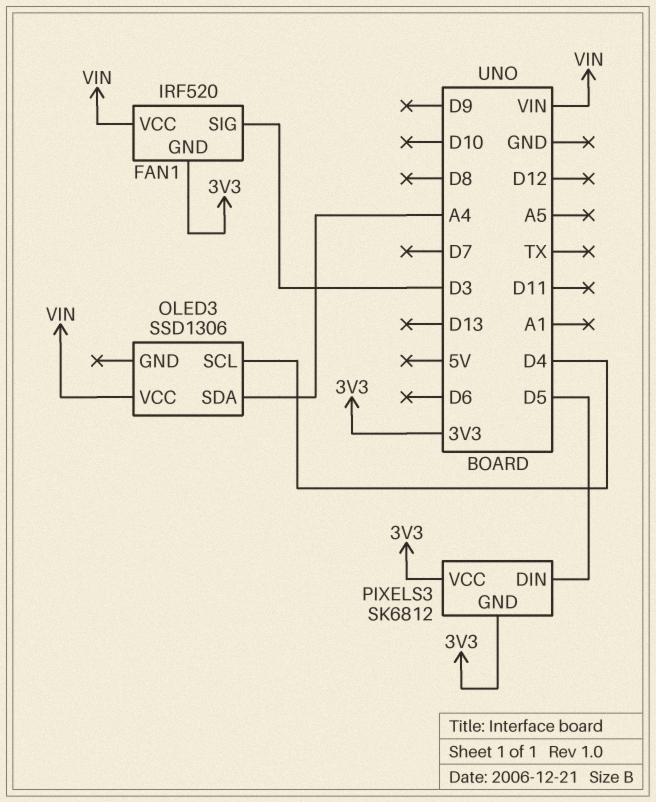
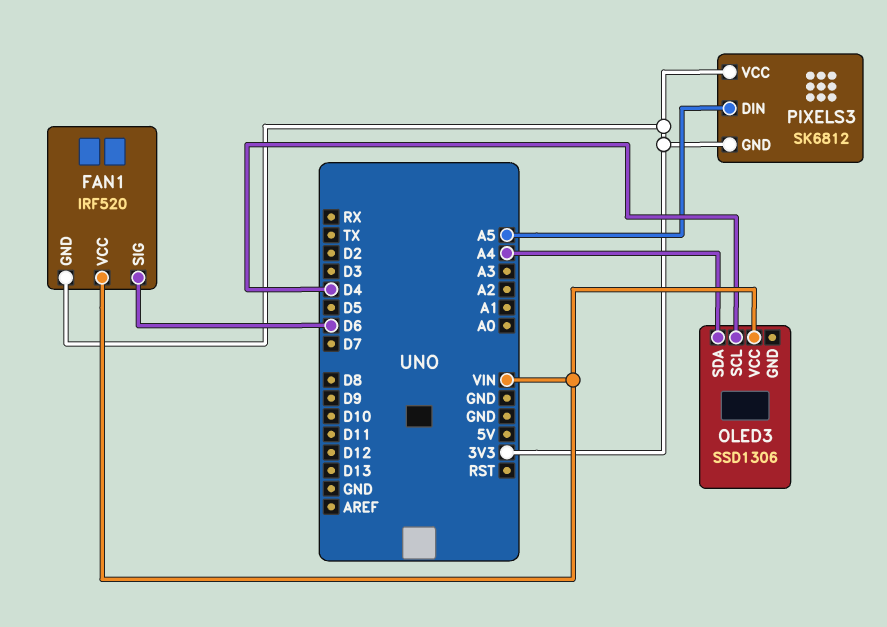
FAN1 pin SIG: D3 -> D6
PIXELS3 pin DIN: D5 -> A5

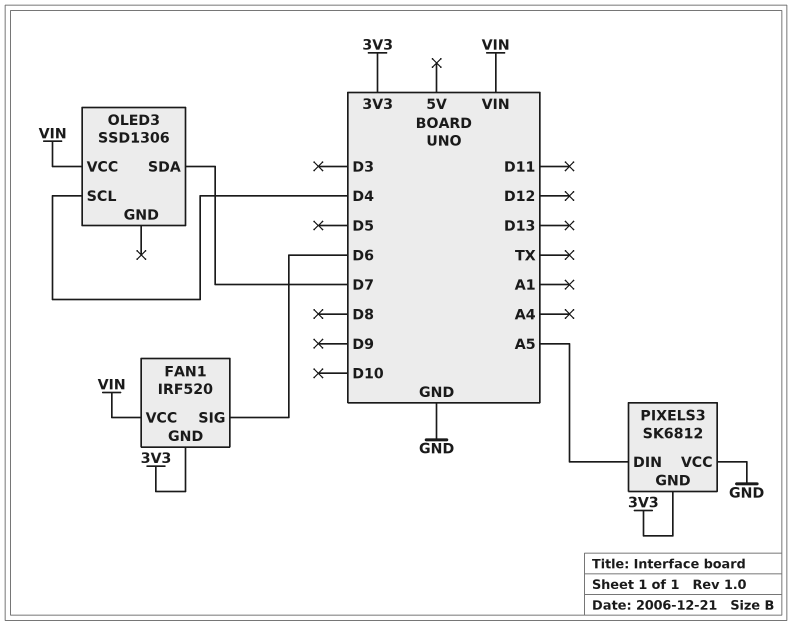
OLED3 pin SDA: A4 -> D7
PIXELS3 pin VCC: 3V3 -> GND

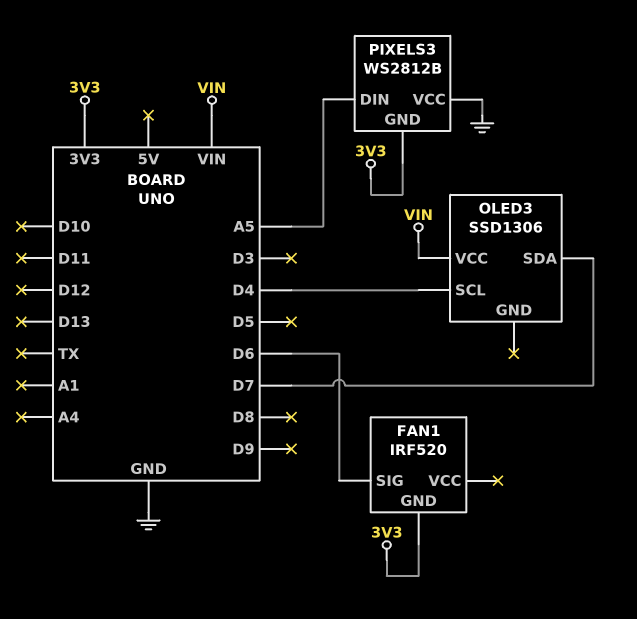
FAN1 pin VCC: VIN -> none
PIXELS3: SK6812 -> WS2812B

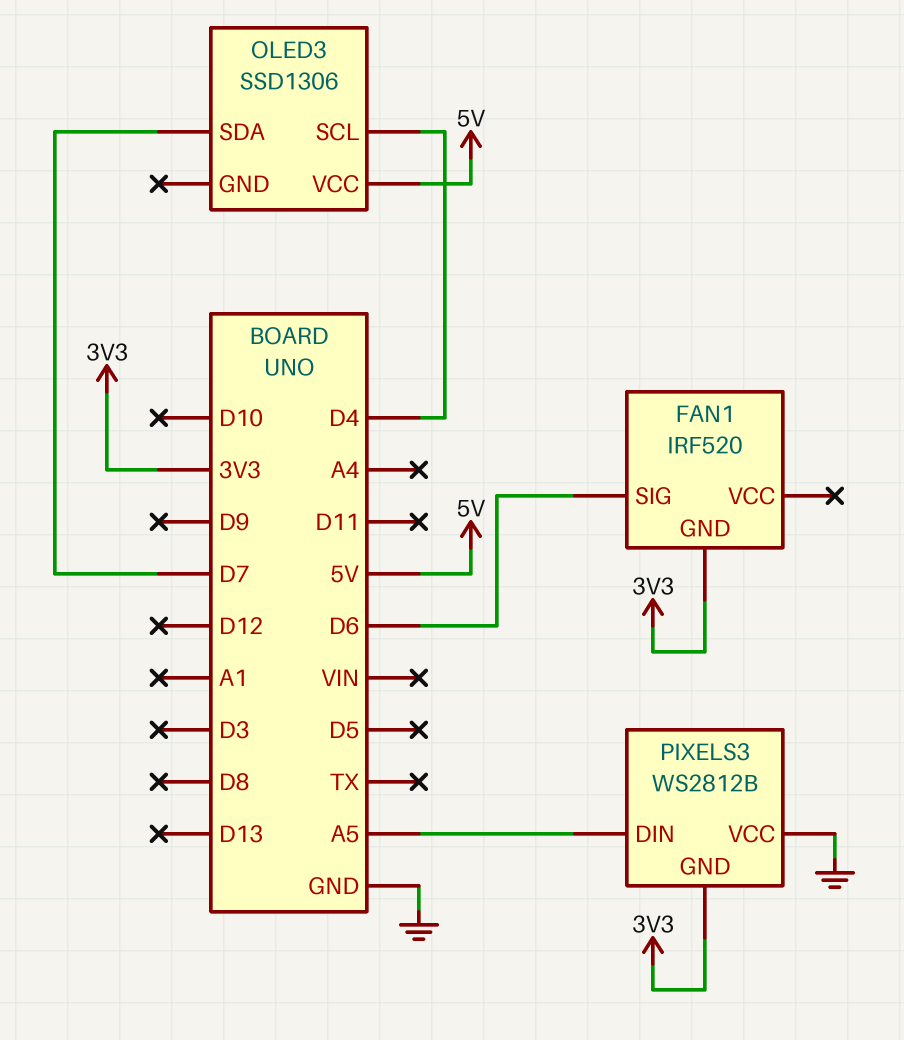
OLED3 pin VCC: VIN -> 5V

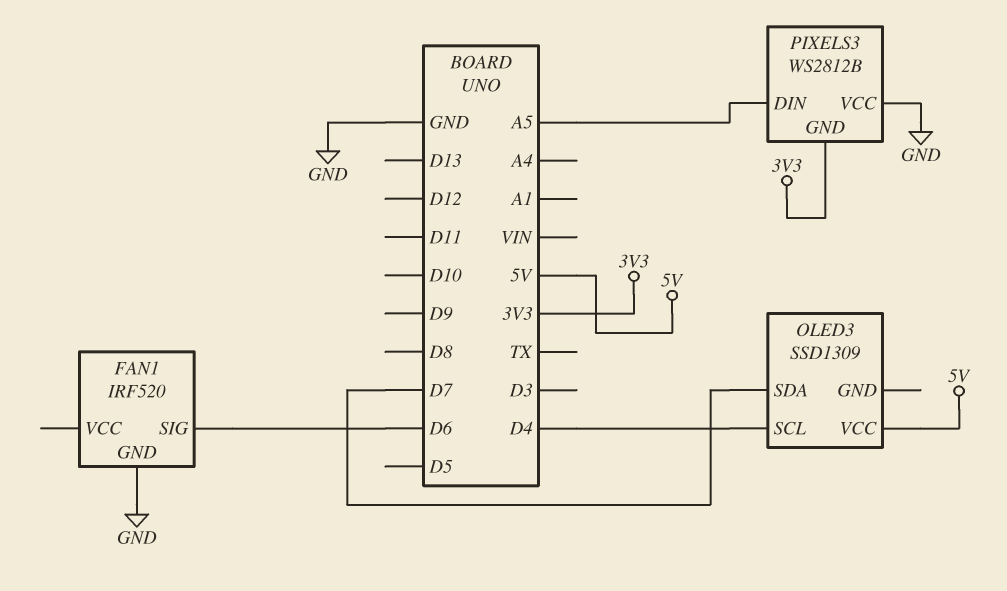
FAN1 pin GND: 3V3 -> GND
OLED3: SSD1306 -> SSD1309

